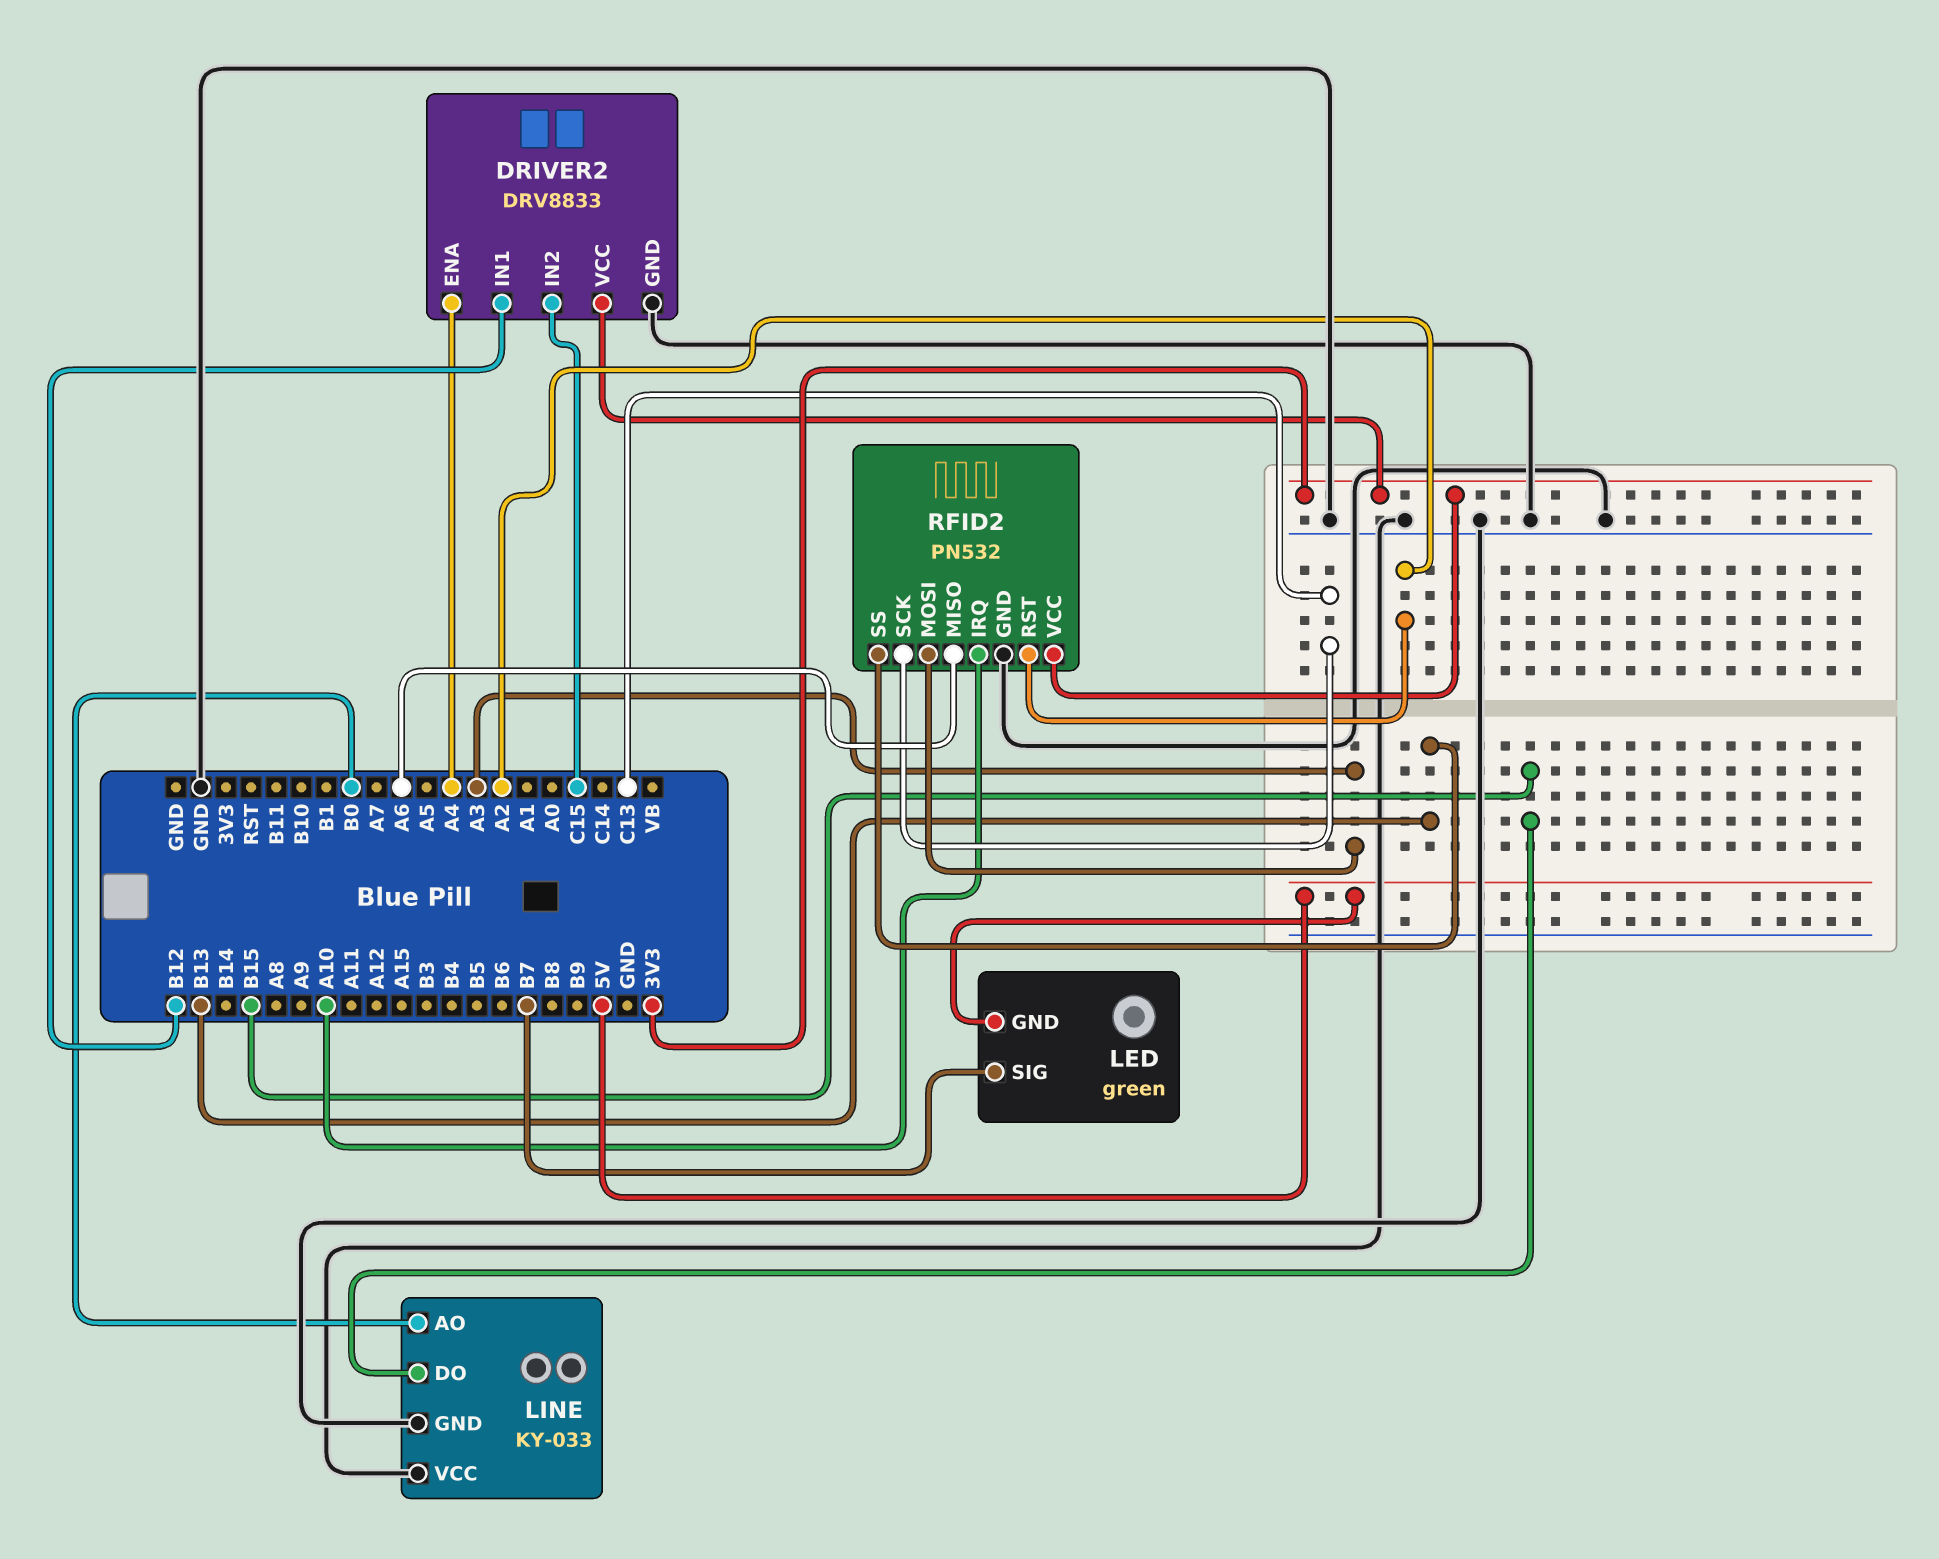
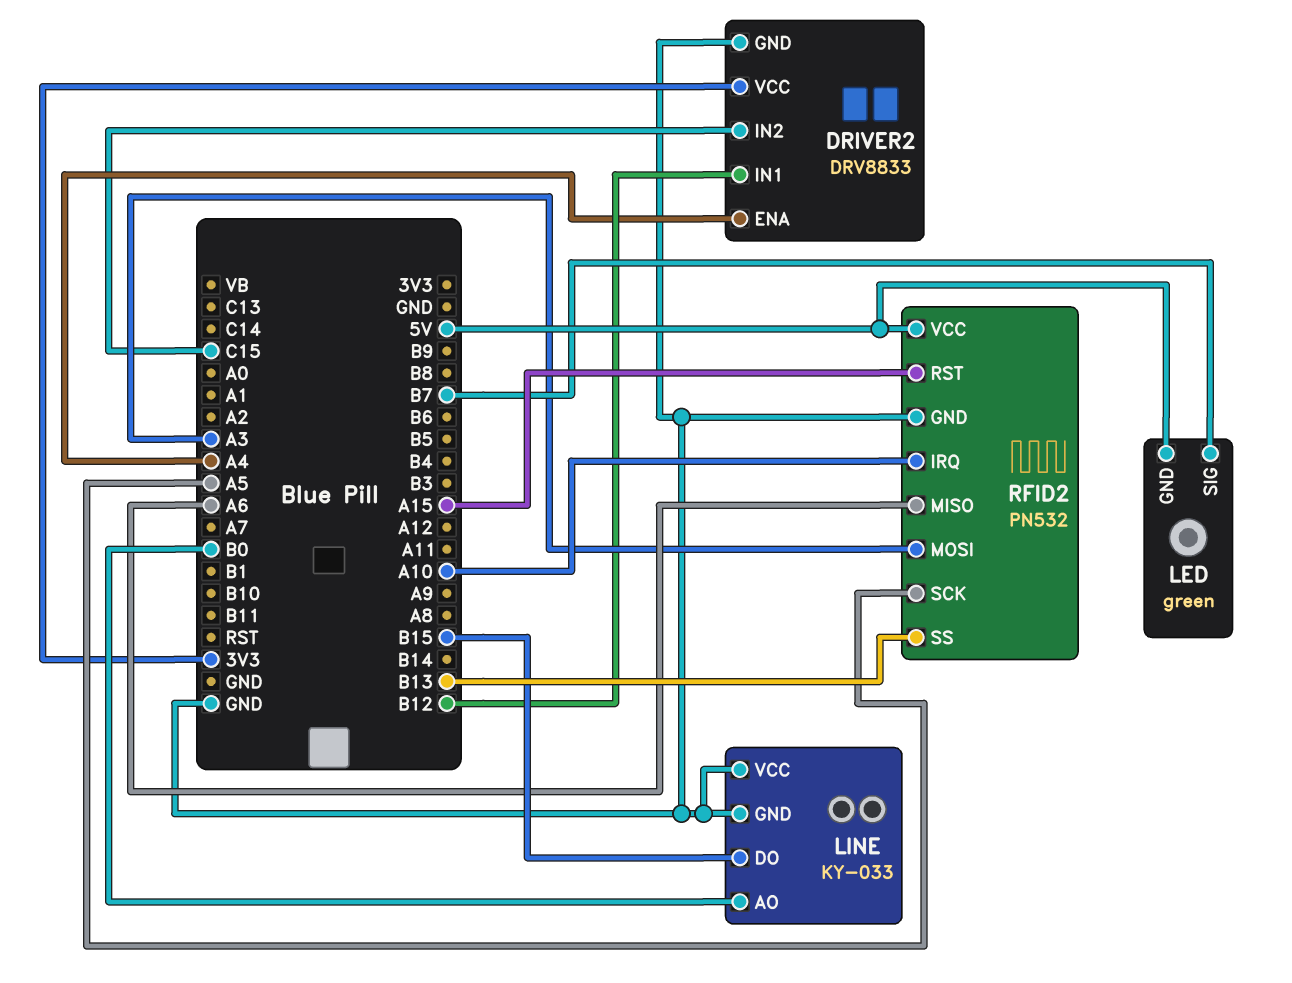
RFID2 pin RST: A2 -> A15
RFID2 pin SCK: C13 -> A5
RFID2 pin VCC: 3V3 -> 5V

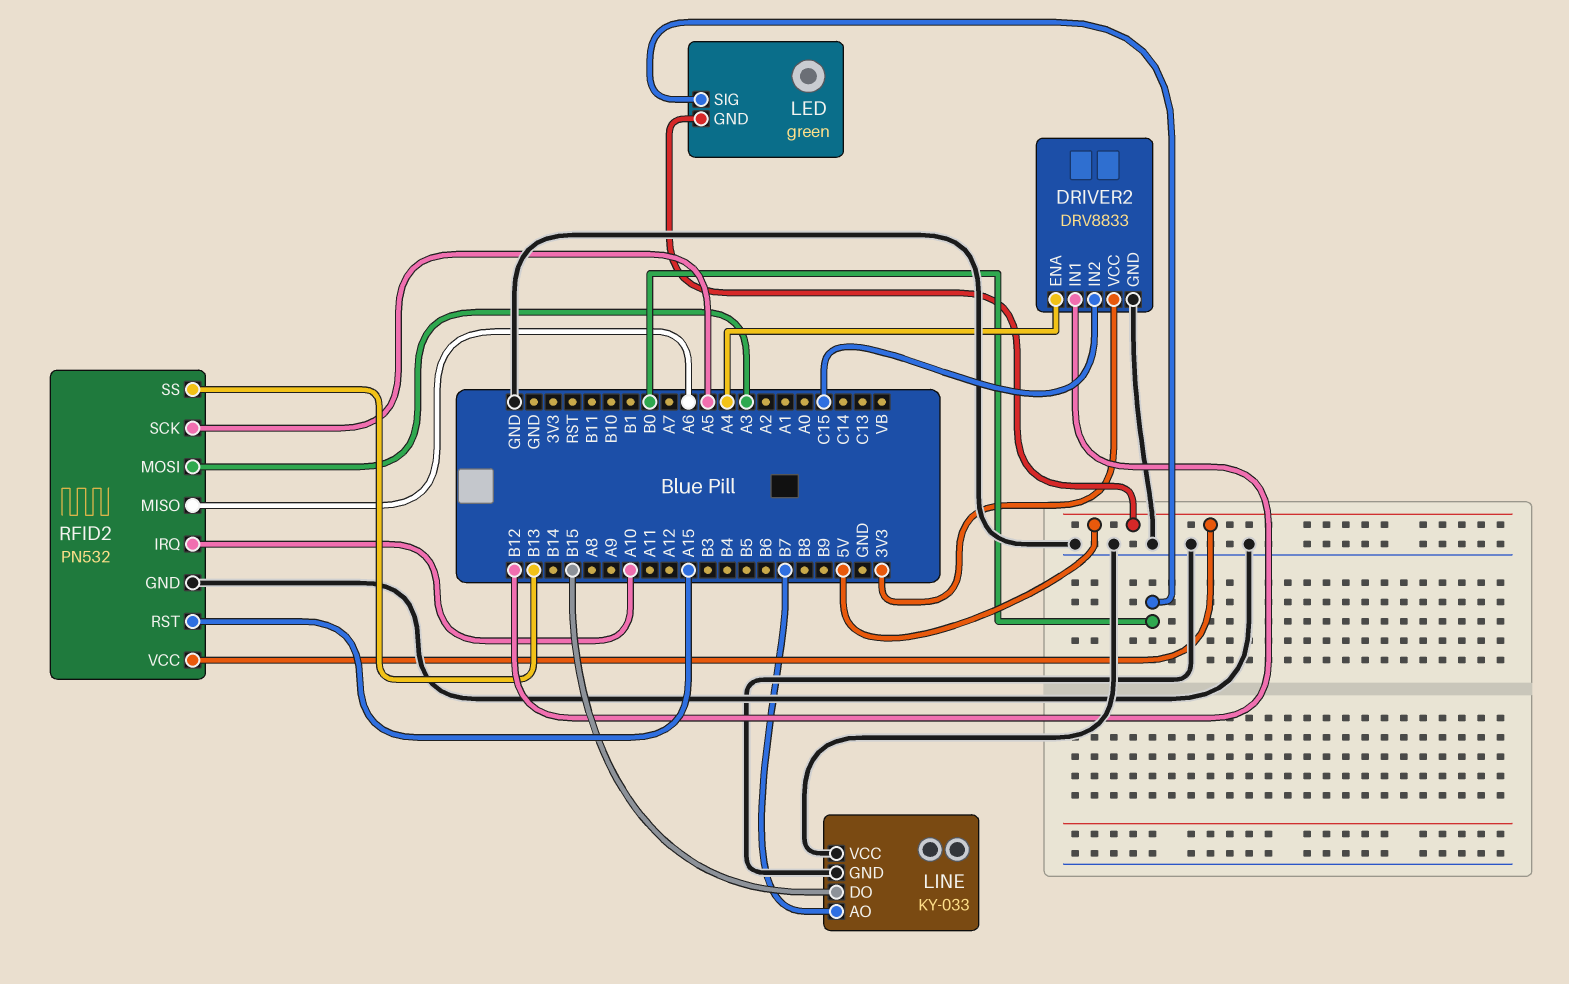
LED pin SIG: B7 -> B0
LINE pin AO: B0 -> B7

